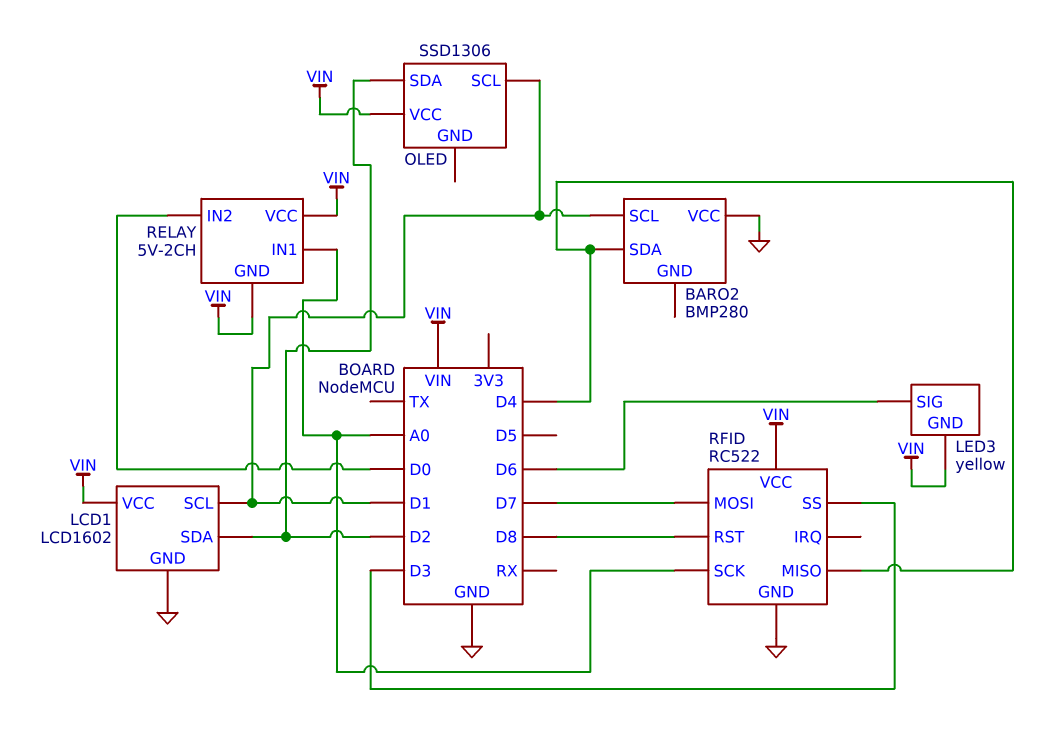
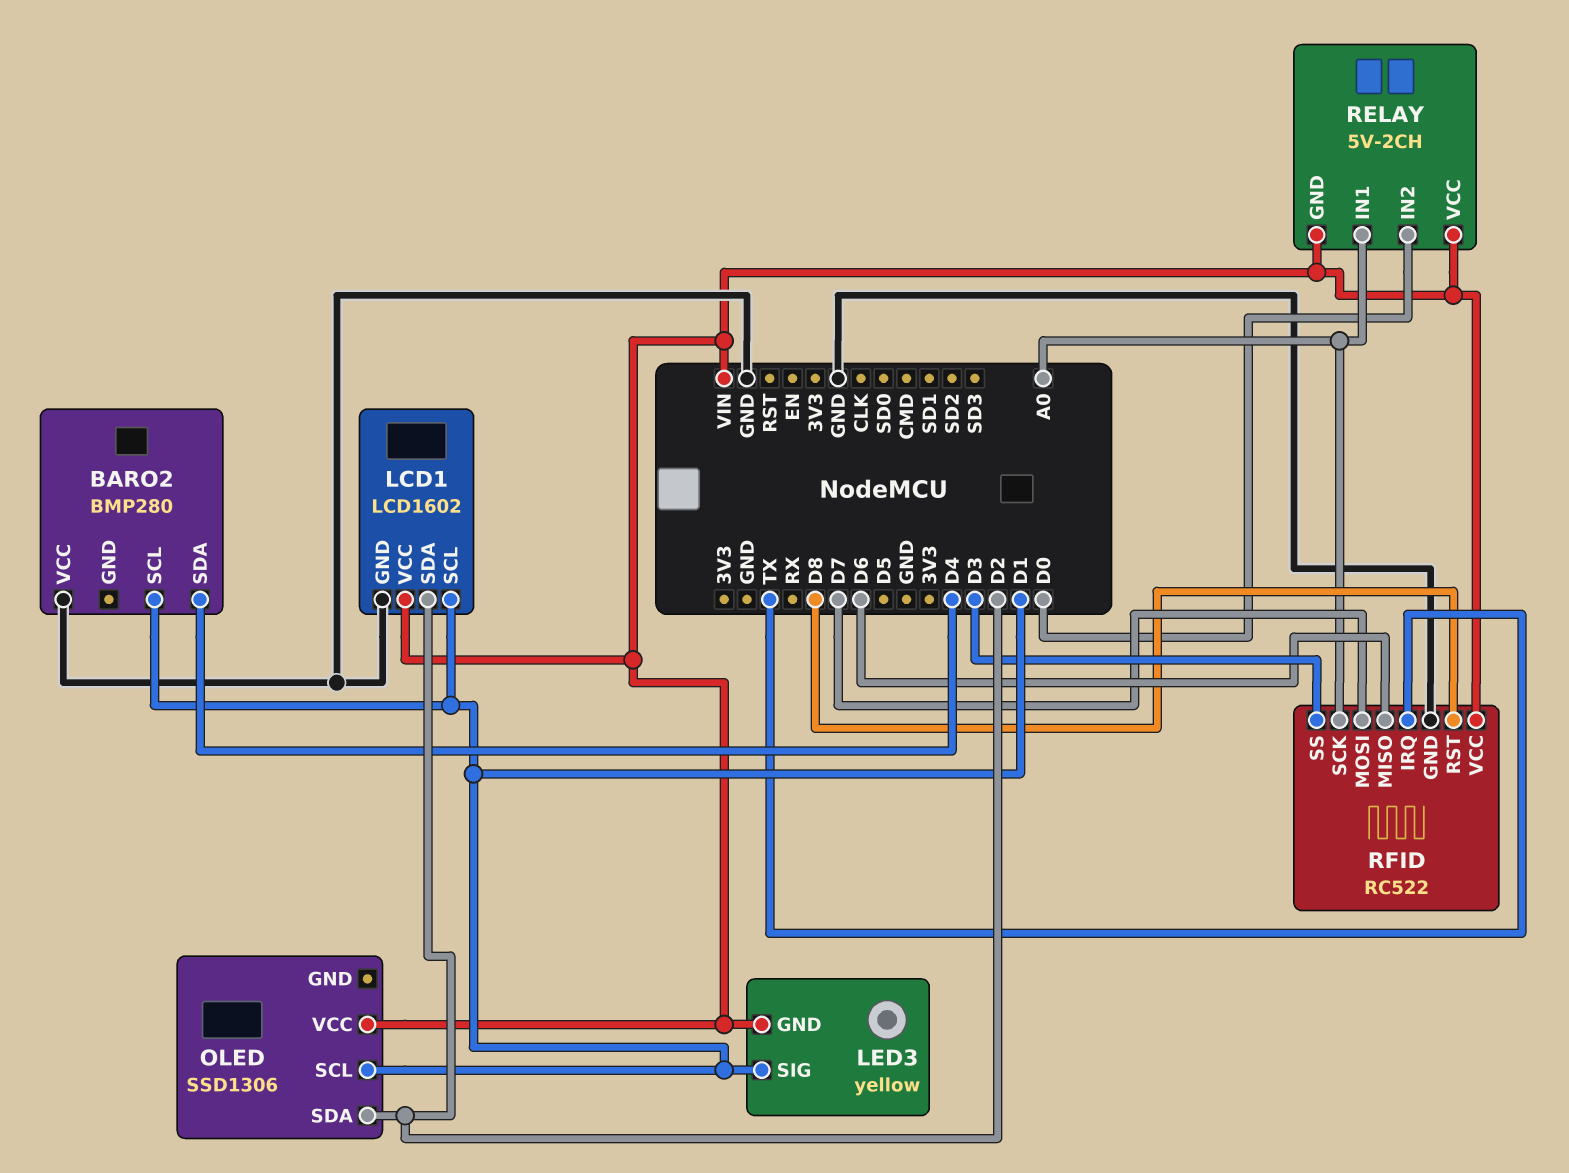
LED3 pin SIG: D6 -> D1
RFID pin IRQ: none -> TX
RFID pin MISO: D4 -> D6

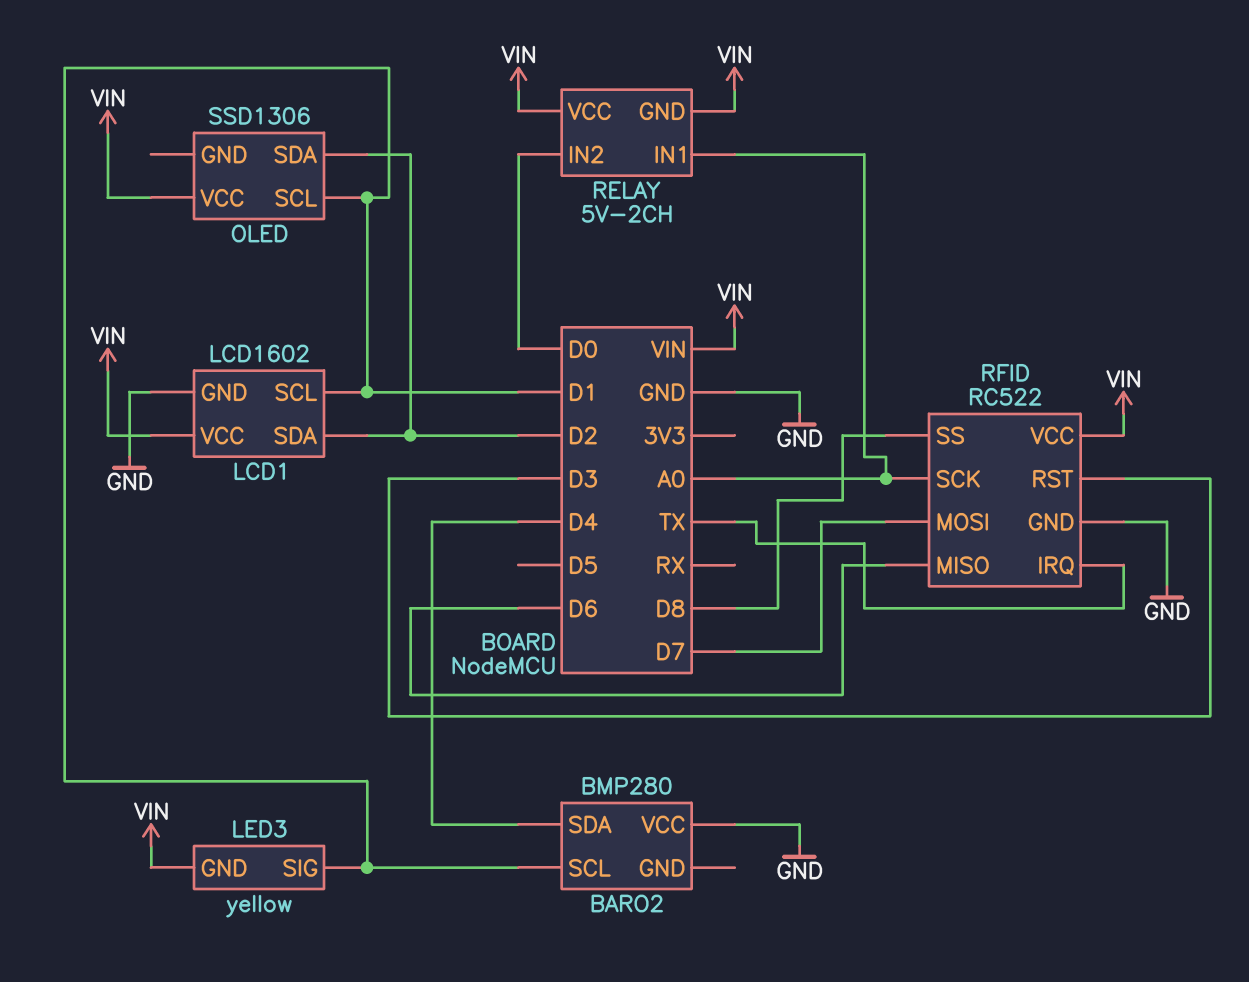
RFID pin RST: D8 -> D3
RFID pin SS: D3 -> D8

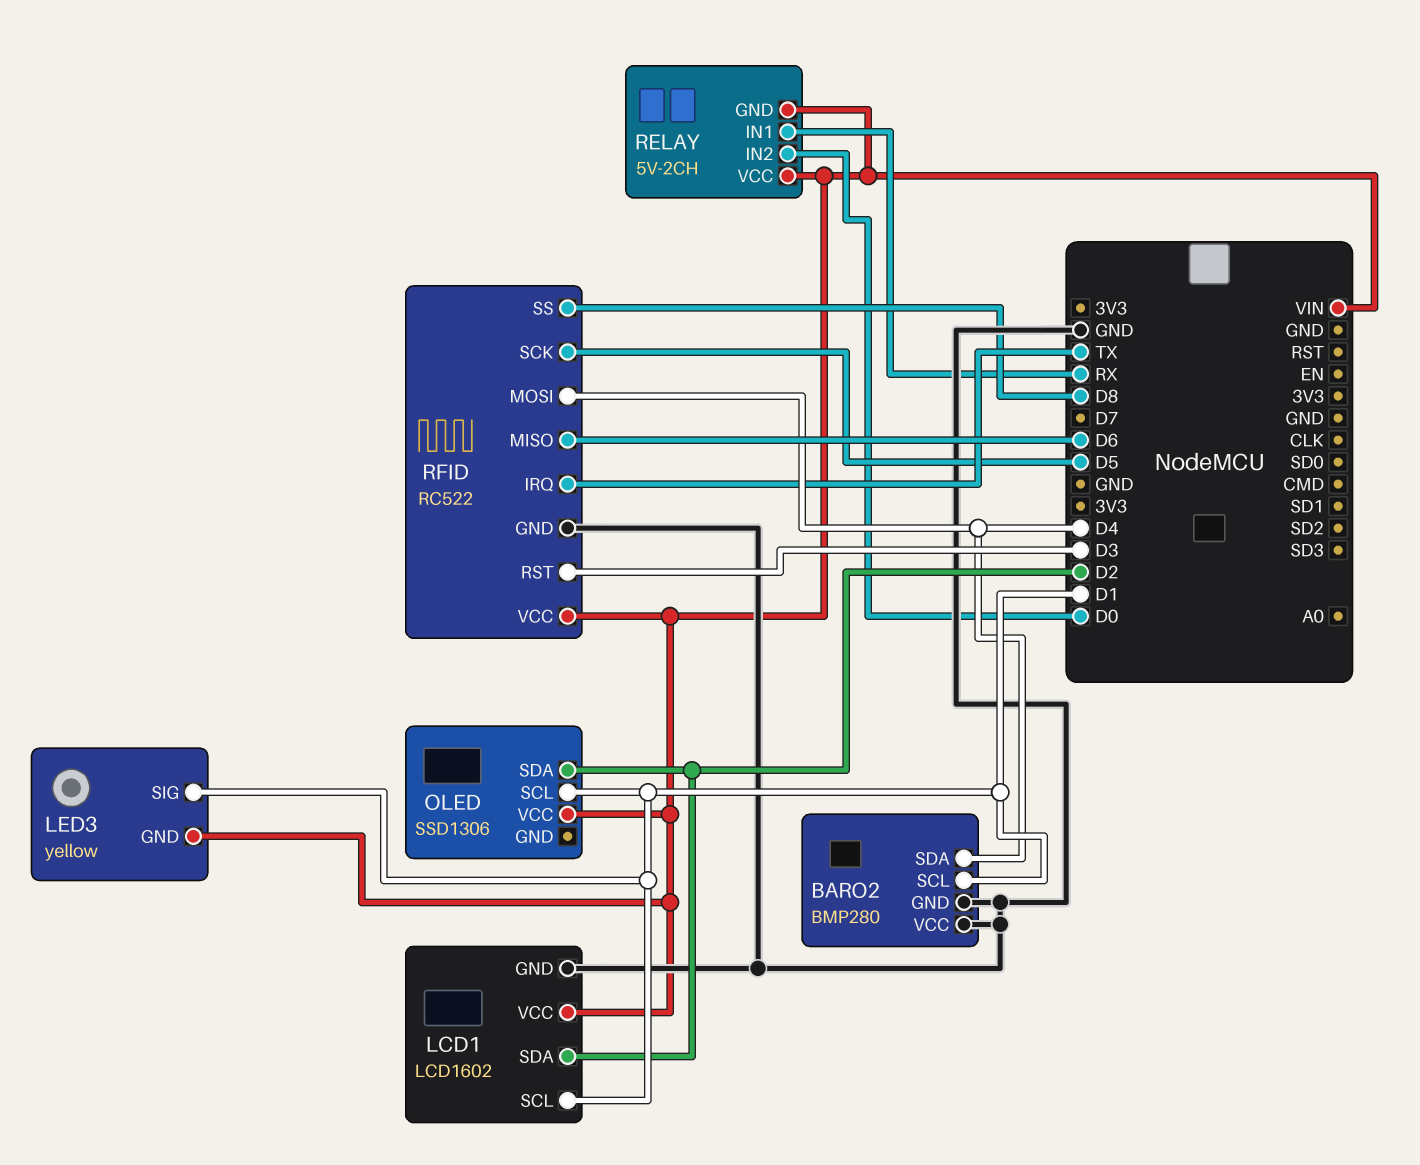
BARO2 pin GND: none -> GND
RELAY pin IN1: A0 -> RX
RFID pin MOSI: D7 -> D4
RFID pin SCK: A0 -> D5

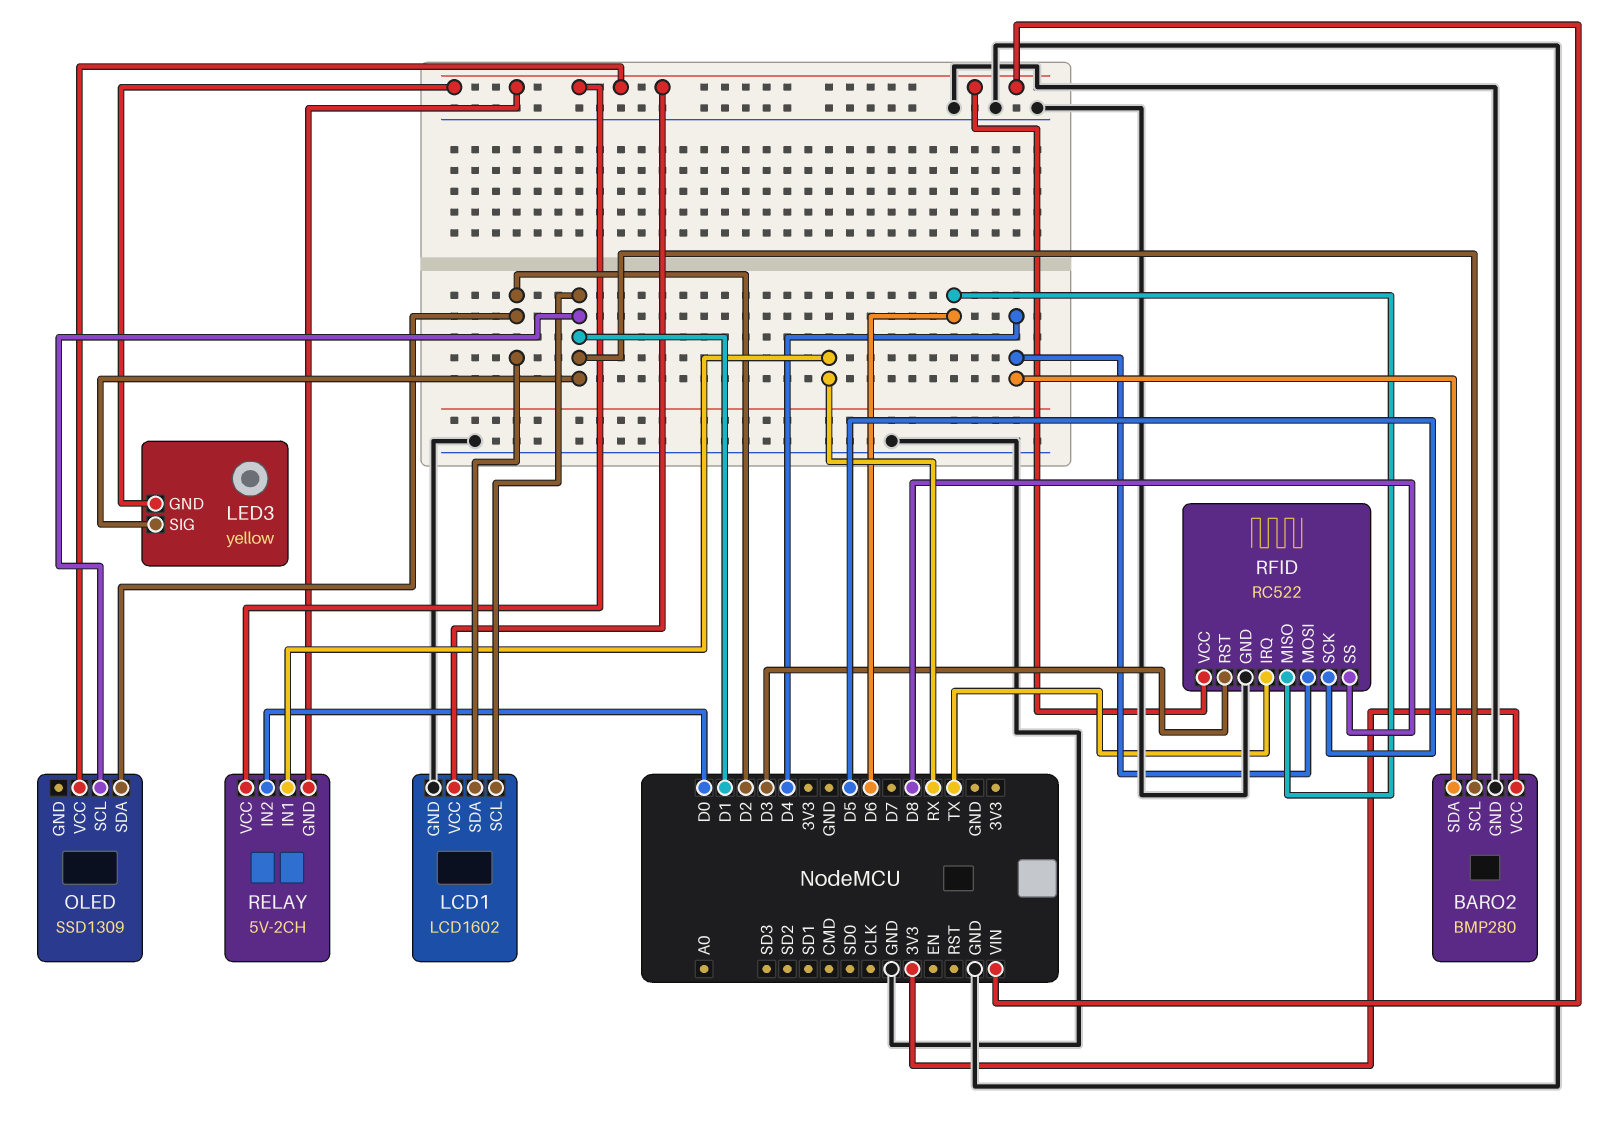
BARO2 pin VCC: GND -> 3V3
OLED: SSD1306 -> SSD1309

